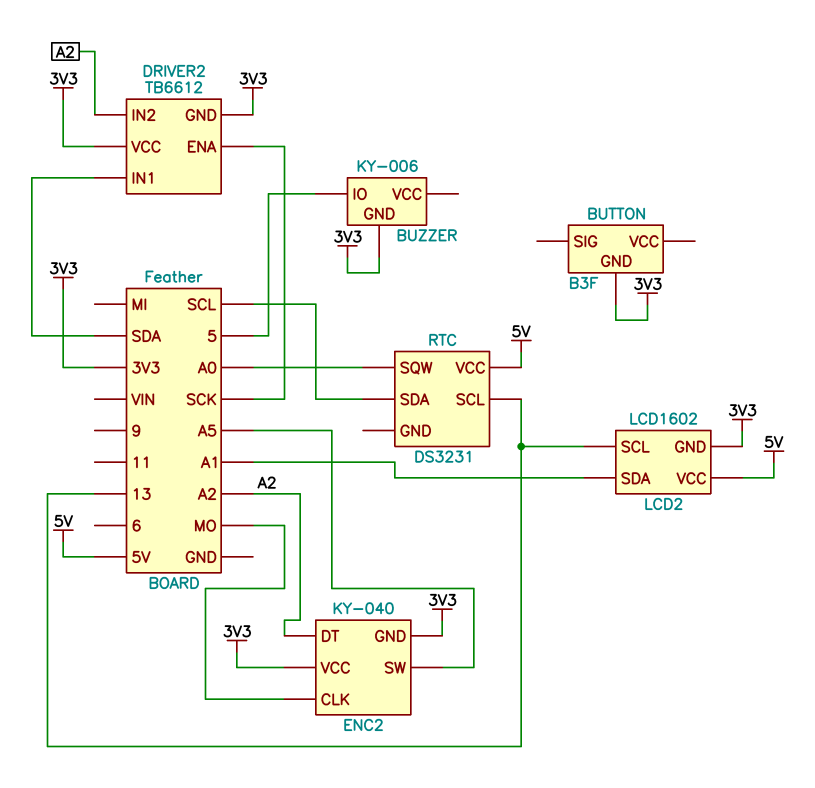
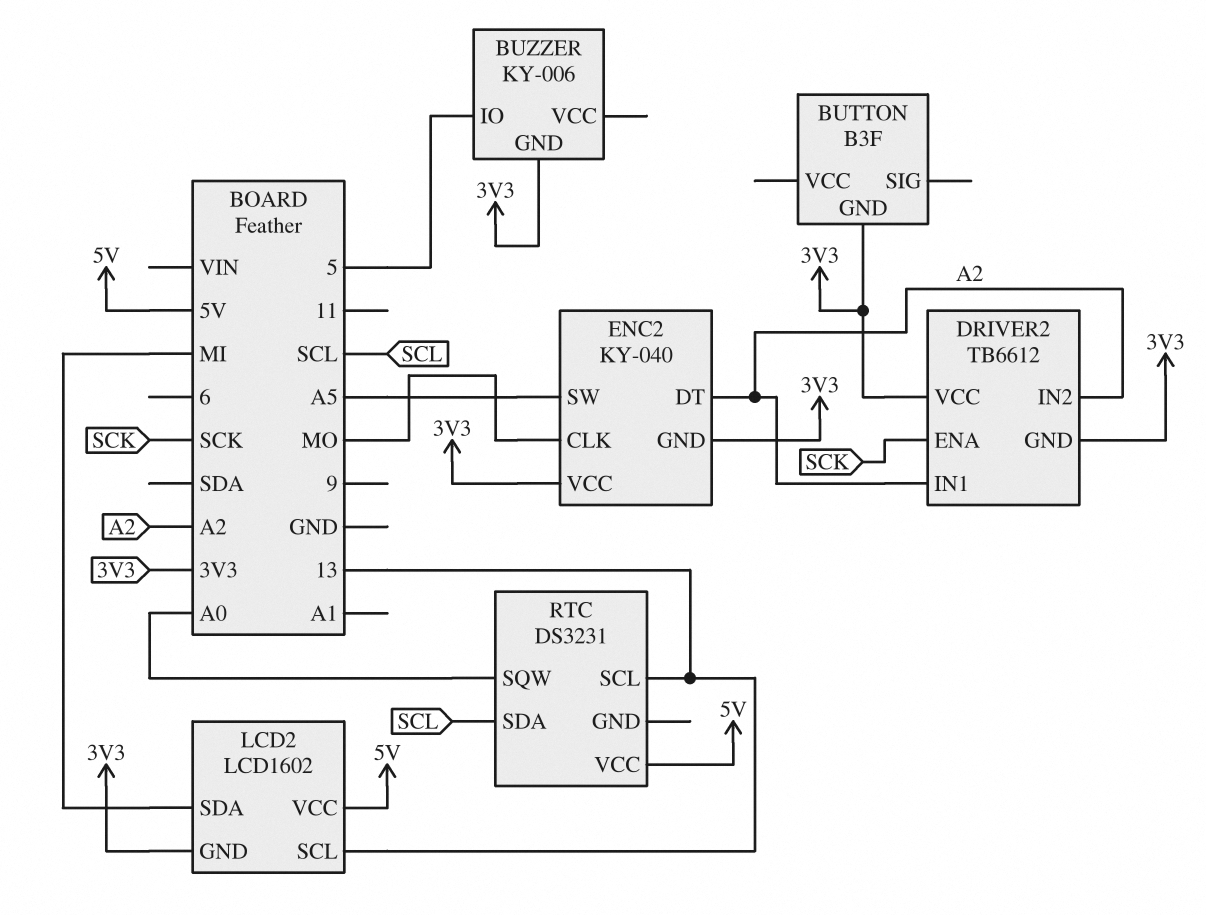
DRIVER2 pin IN1: SDA -> A2
LCD2 pin SDA: A1 -> MI

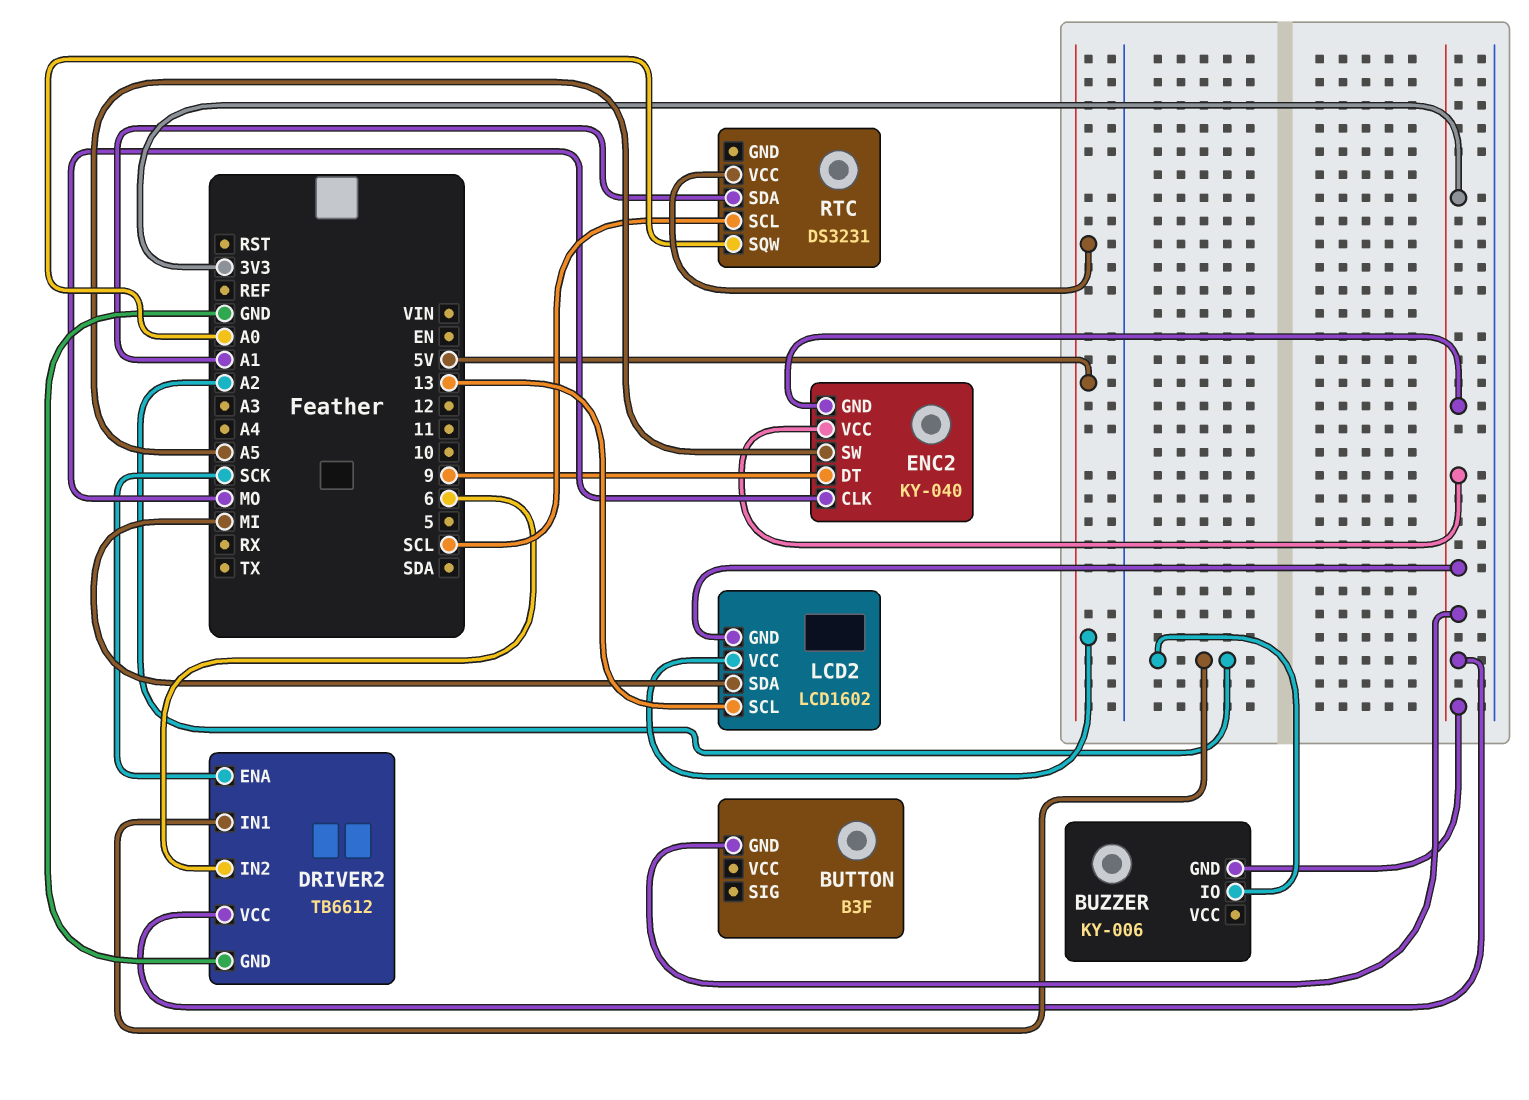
BUZZER pin IO: 5 -> A2
DRIVER2 pin GND: 3V3 -> GND
DRIVER2 pin IN2: A2 -> 6
ENC2 pin DT: A2 -> 9
RTC pin SCL: 13 -> SCL
RTC pin SDA: SCL -> A1

